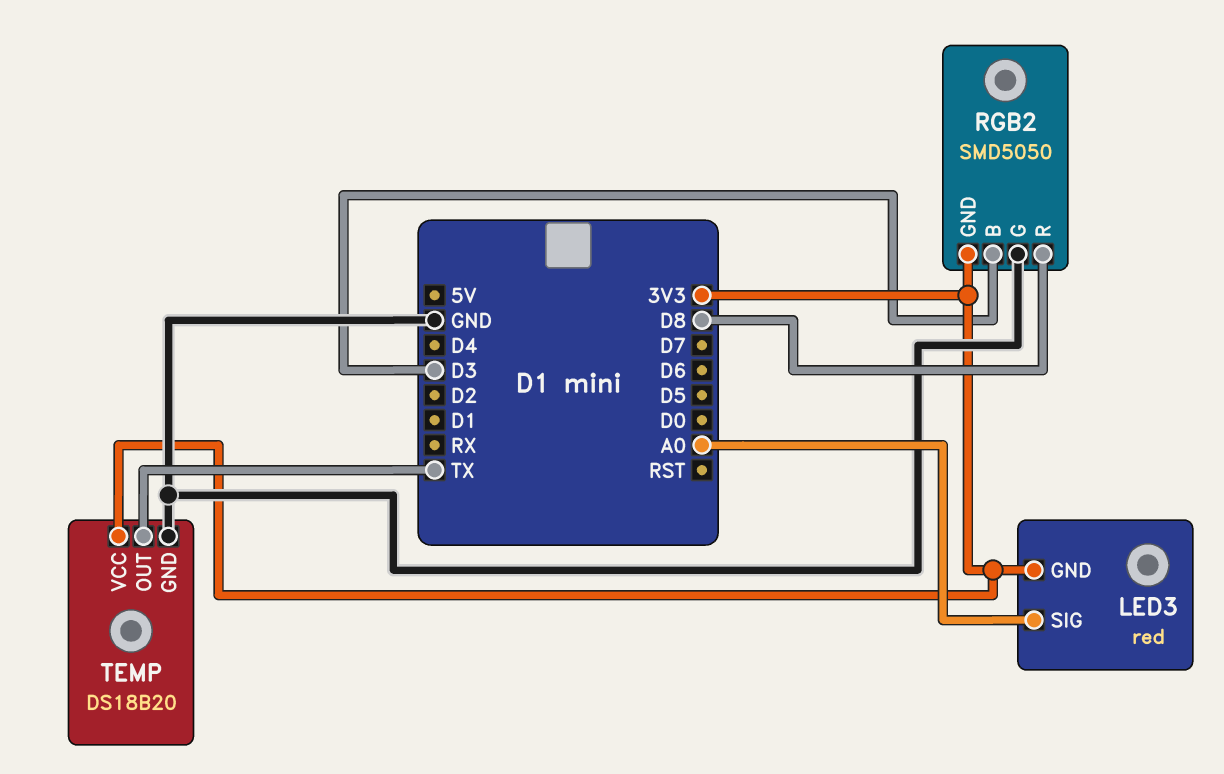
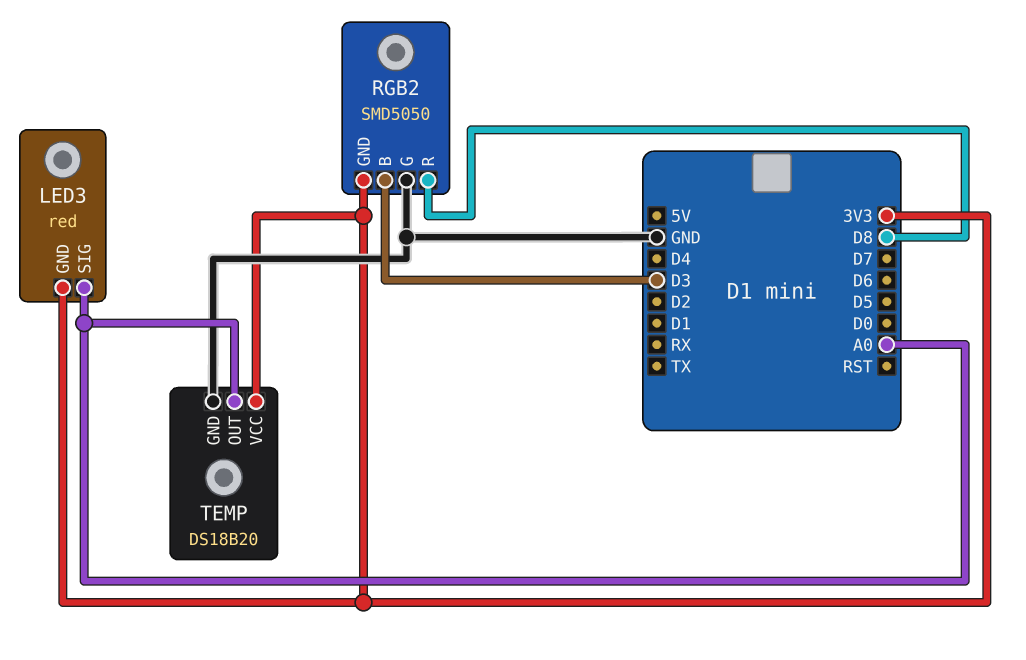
TEMP pin OUT: TX -> A0

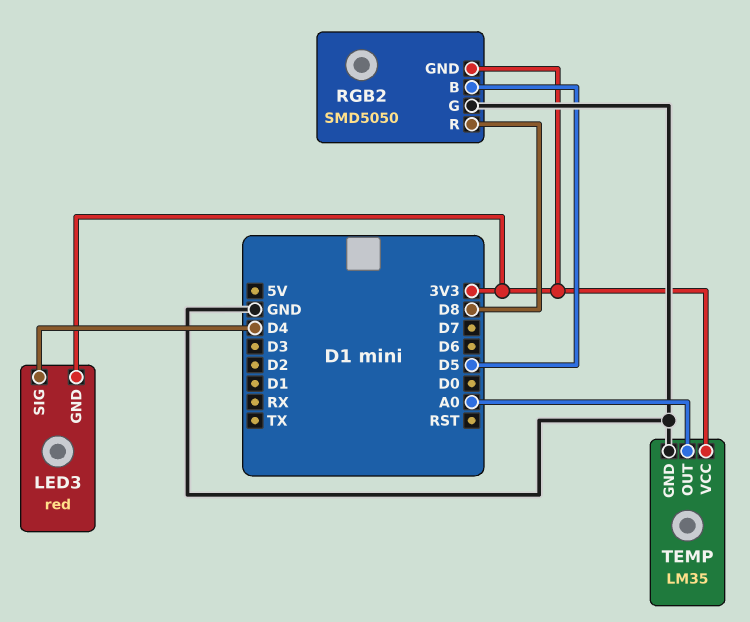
LED3 pin SIG: A0 -> D4
RGB2 pin B: D3 -> D5
TEMP: DS18B20 -> LM35

